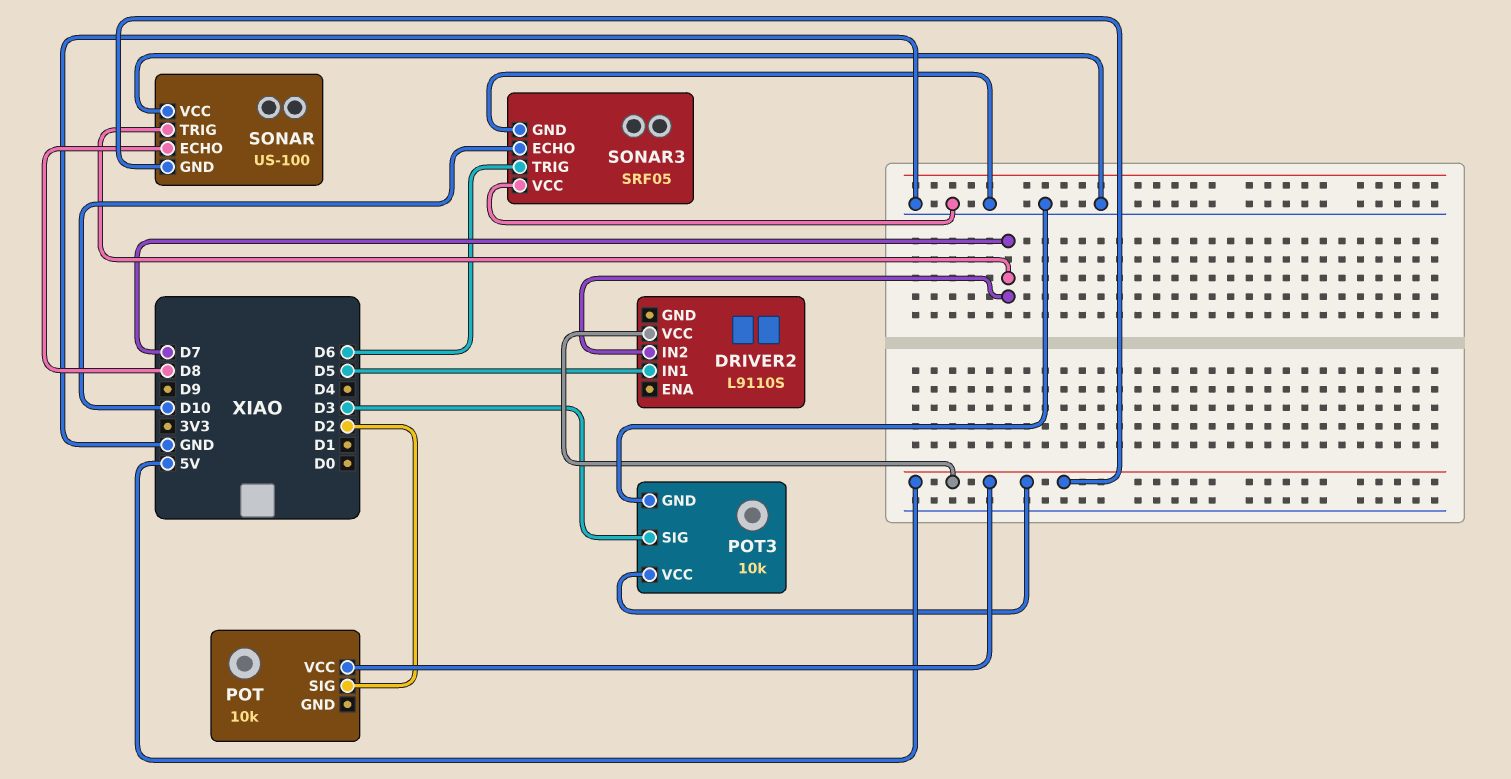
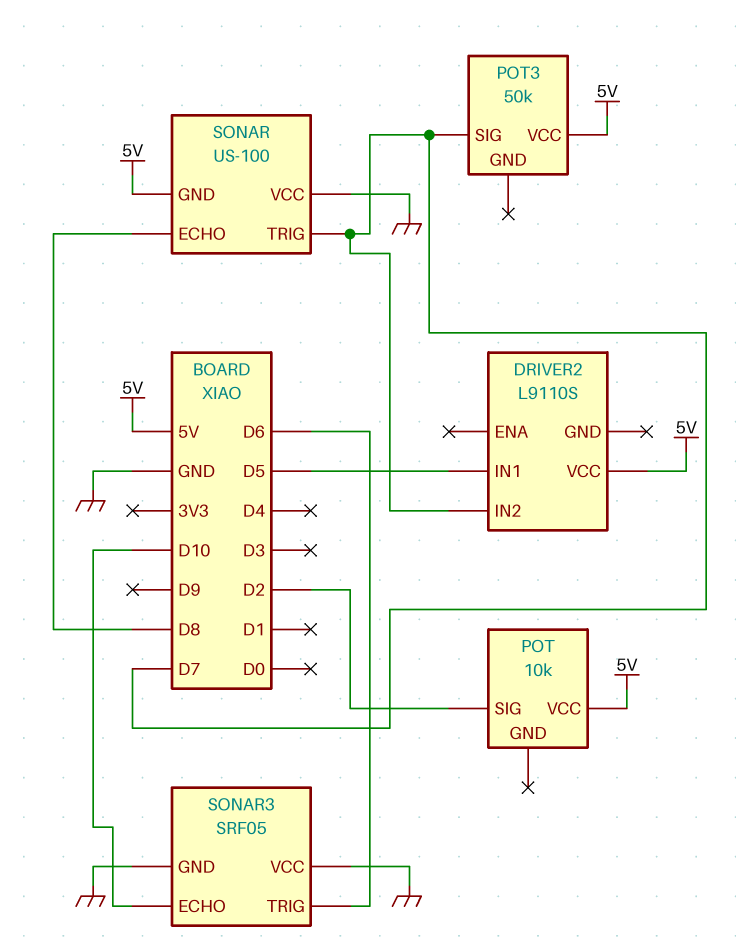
POT3: 10k -> 50k
POT3 pin GND: GND -> none
POT3 pin SIG: D3 -> D7

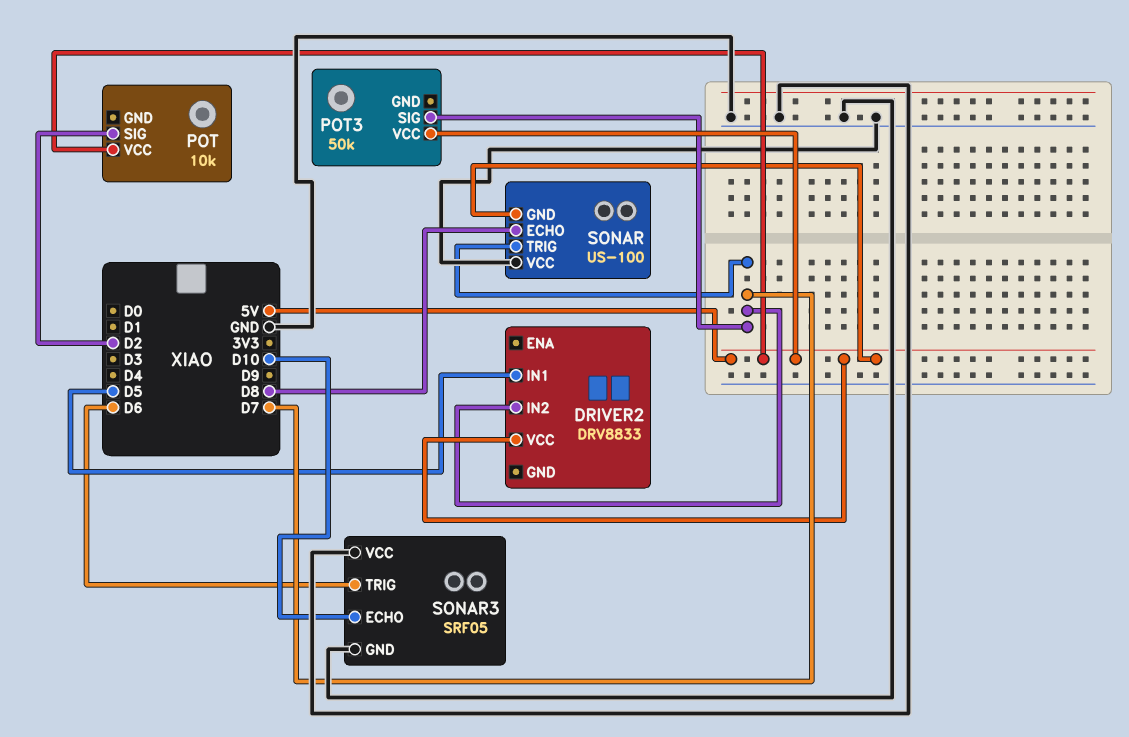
DRIVER2: L9110S -> DRV8833

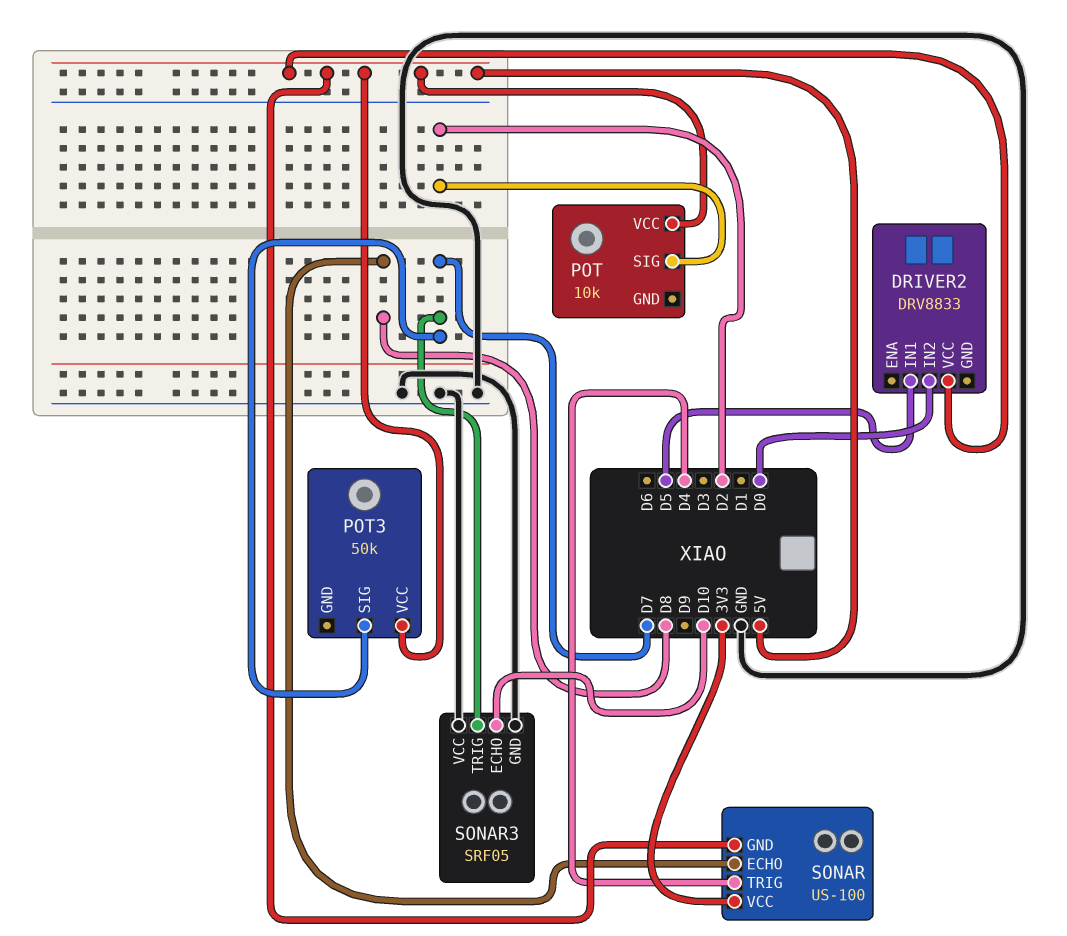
DRIVER2 pin IN2: D7 -> D0
SONAR pin TRIG: D7 -> D4
SONAR pin VCC: GND -> 3V3
SONAR3 pin TRIG: D6 -> D7

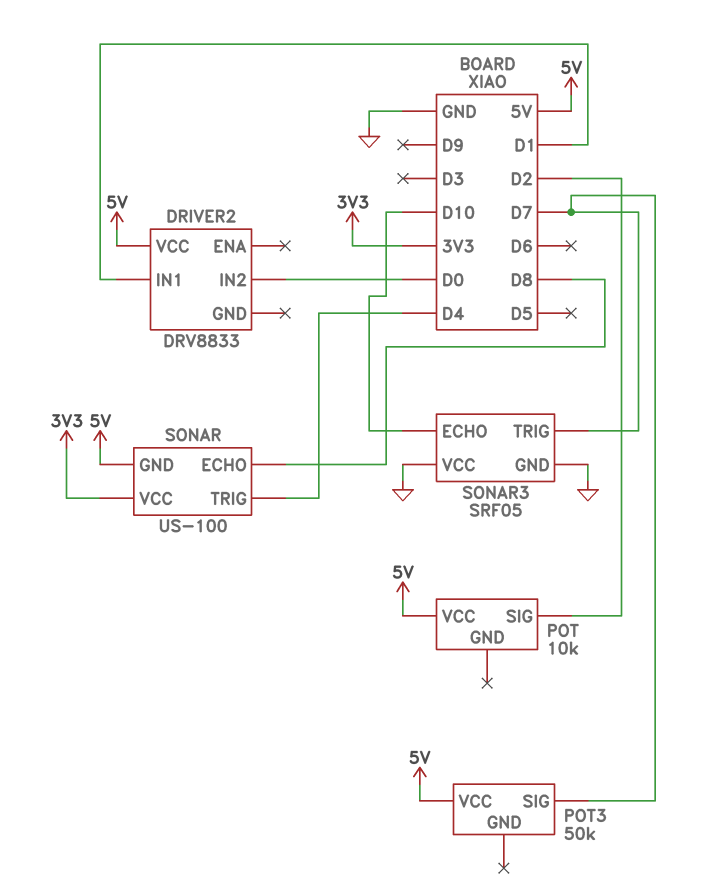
DRIVER2 pin IN1: D5 -> D1

